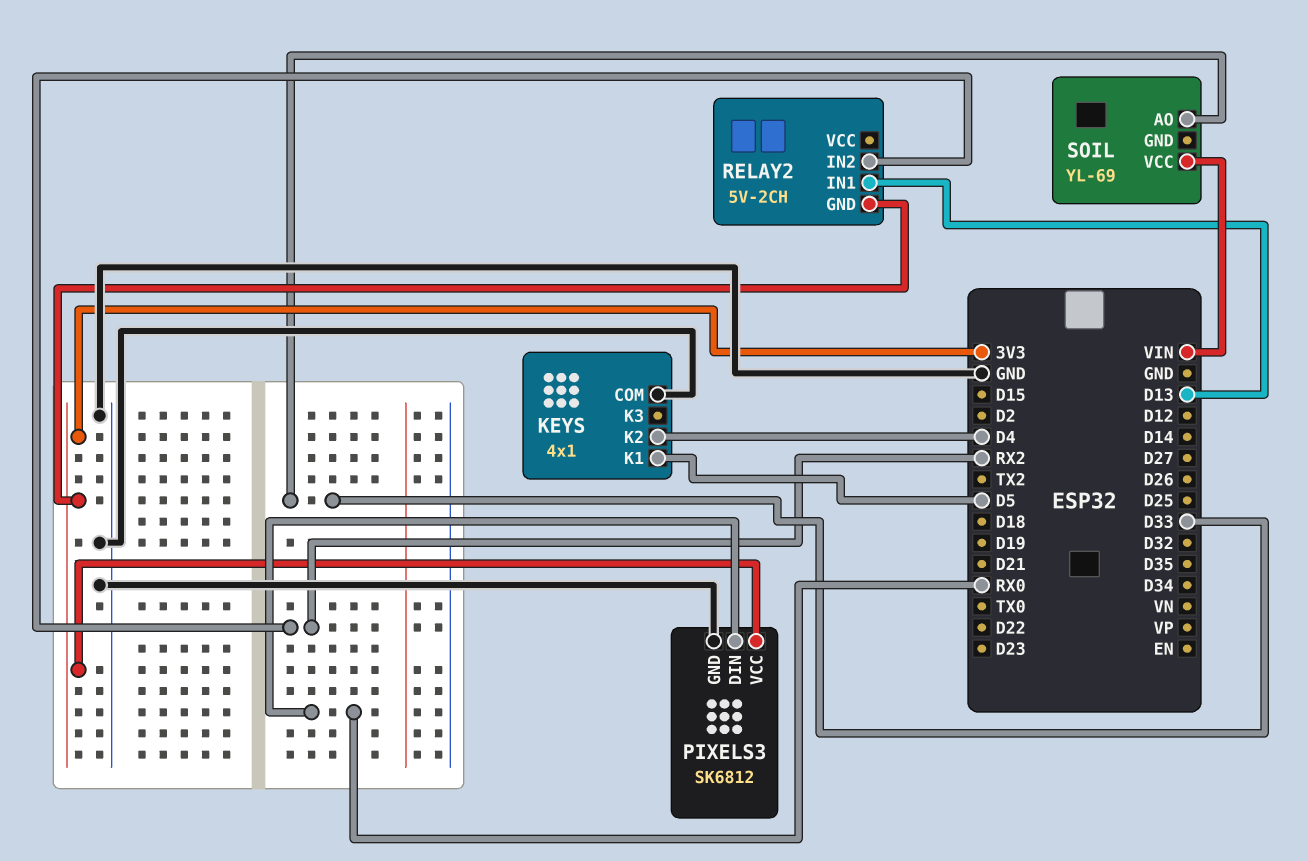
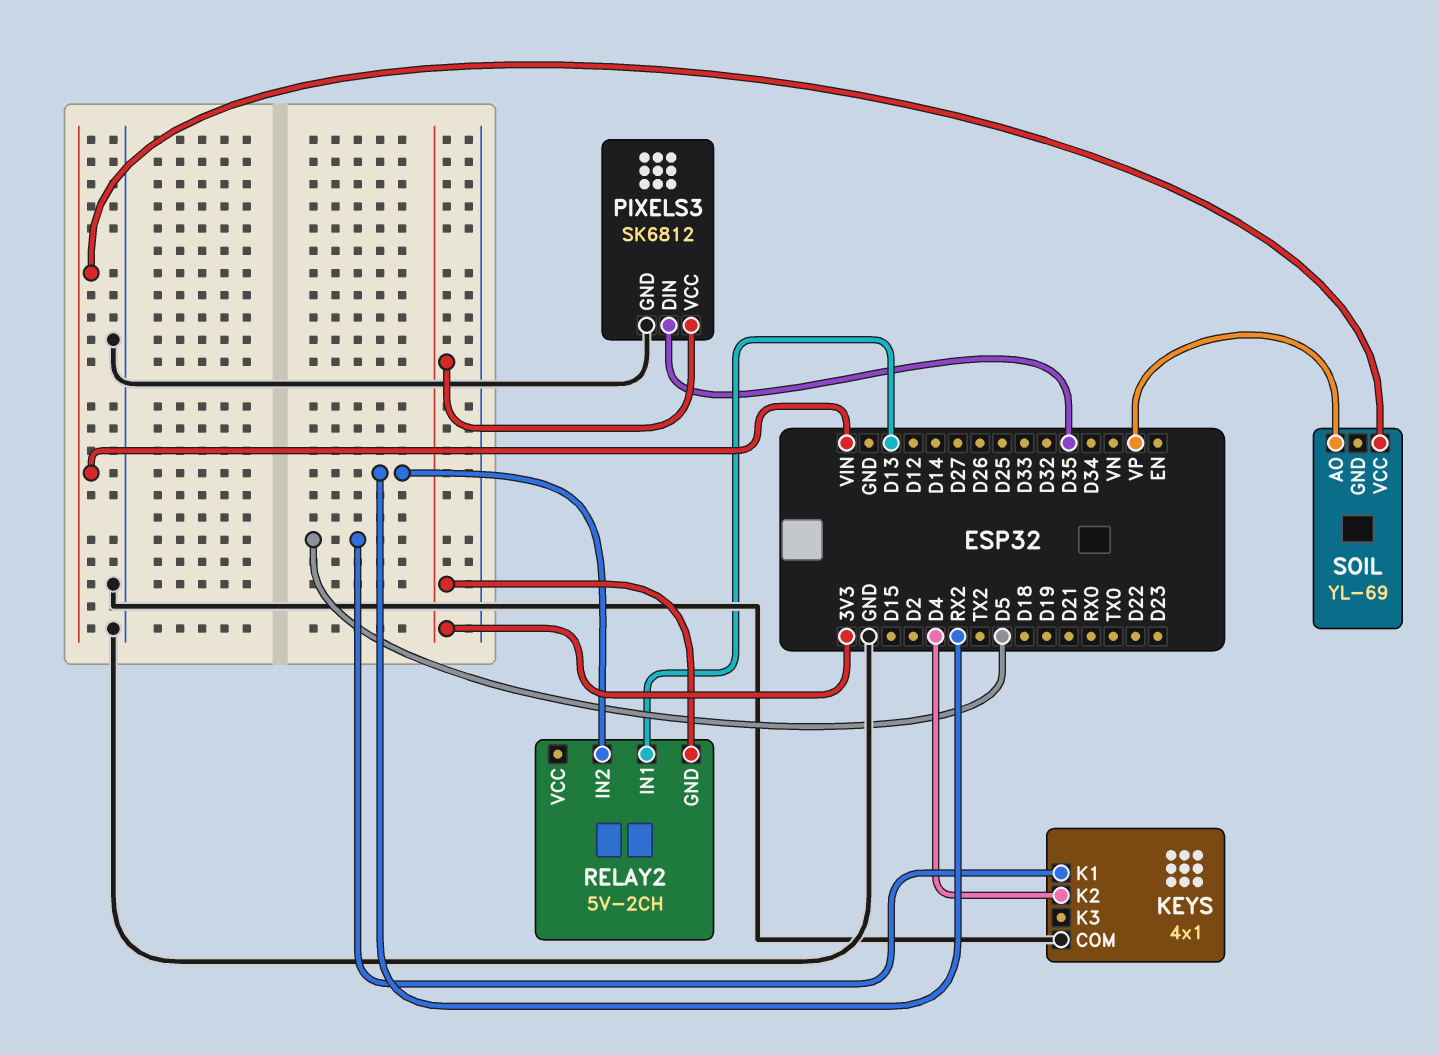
PIXELS3 pin DIN: RX0 -> D35
SOIL pin AO: D33 -> VP

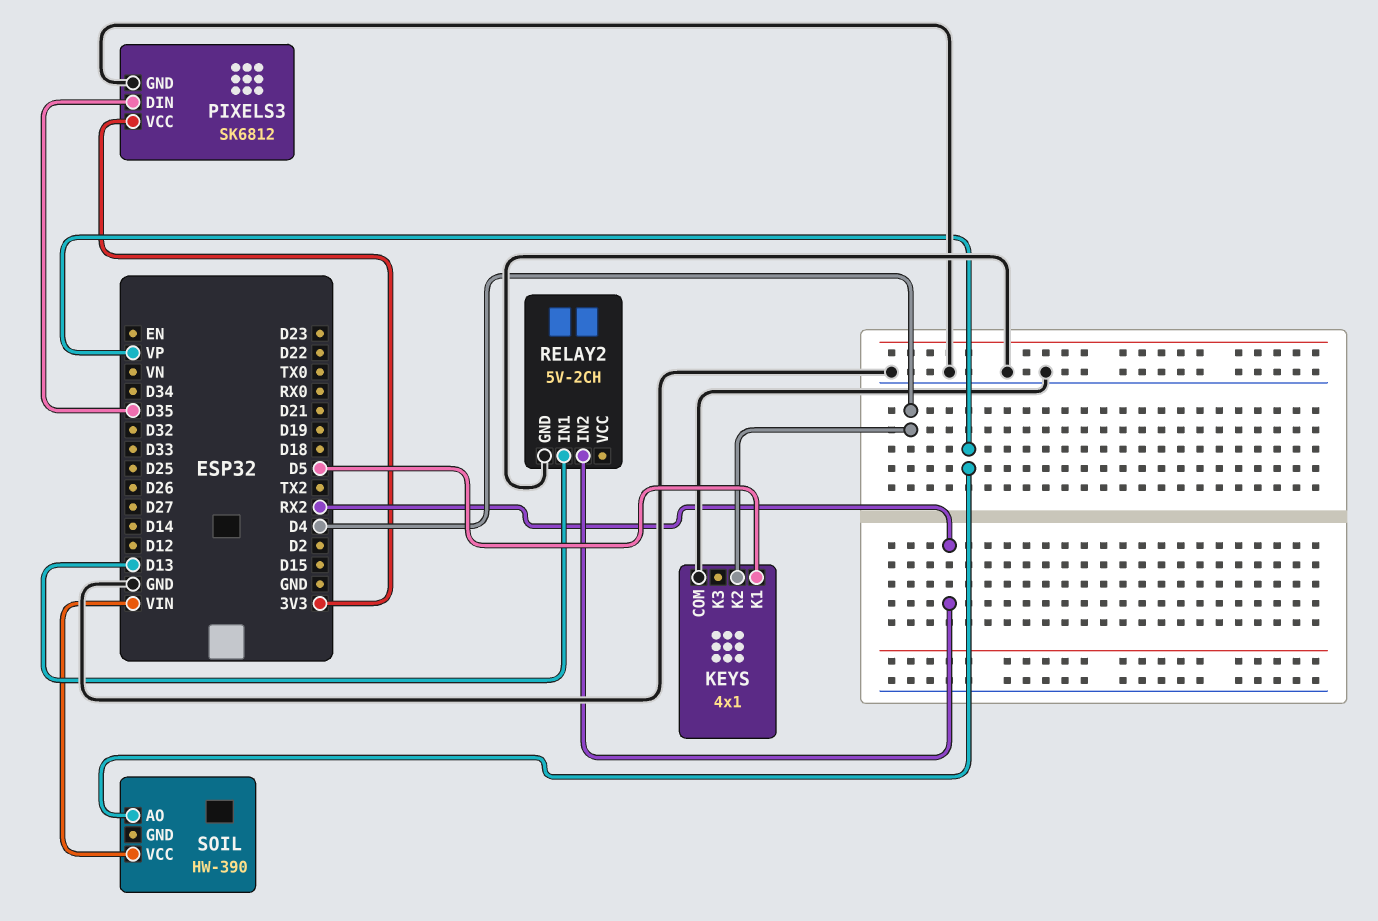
RELAY2 pin GND: 3V3 -> GND
SOIL: YL-69 -> HW-390

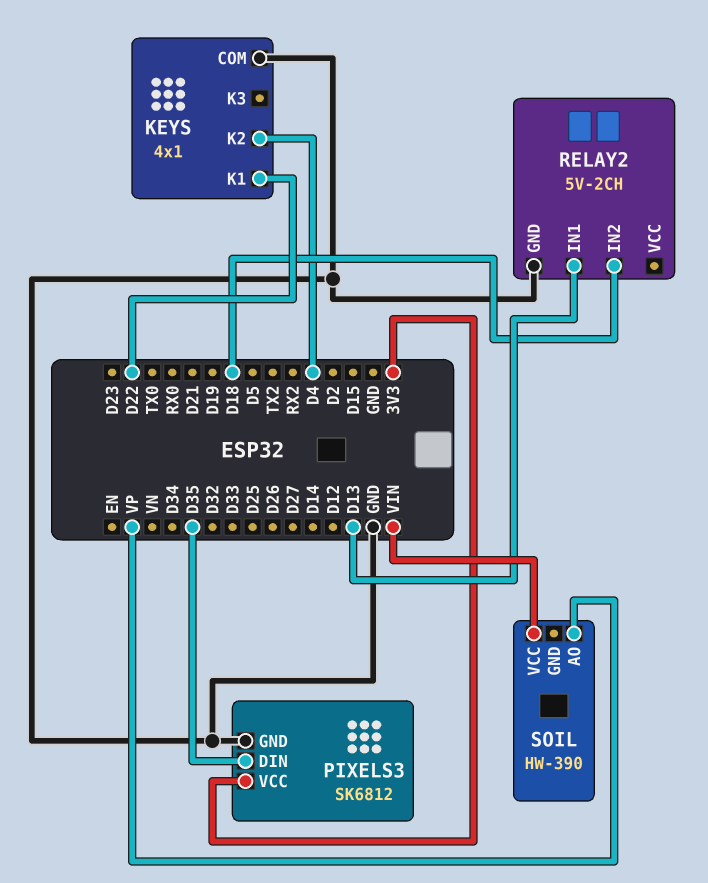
KEYS pin K1: D5 -> D22
RELAY2 pin IN2: RX2 -> D18

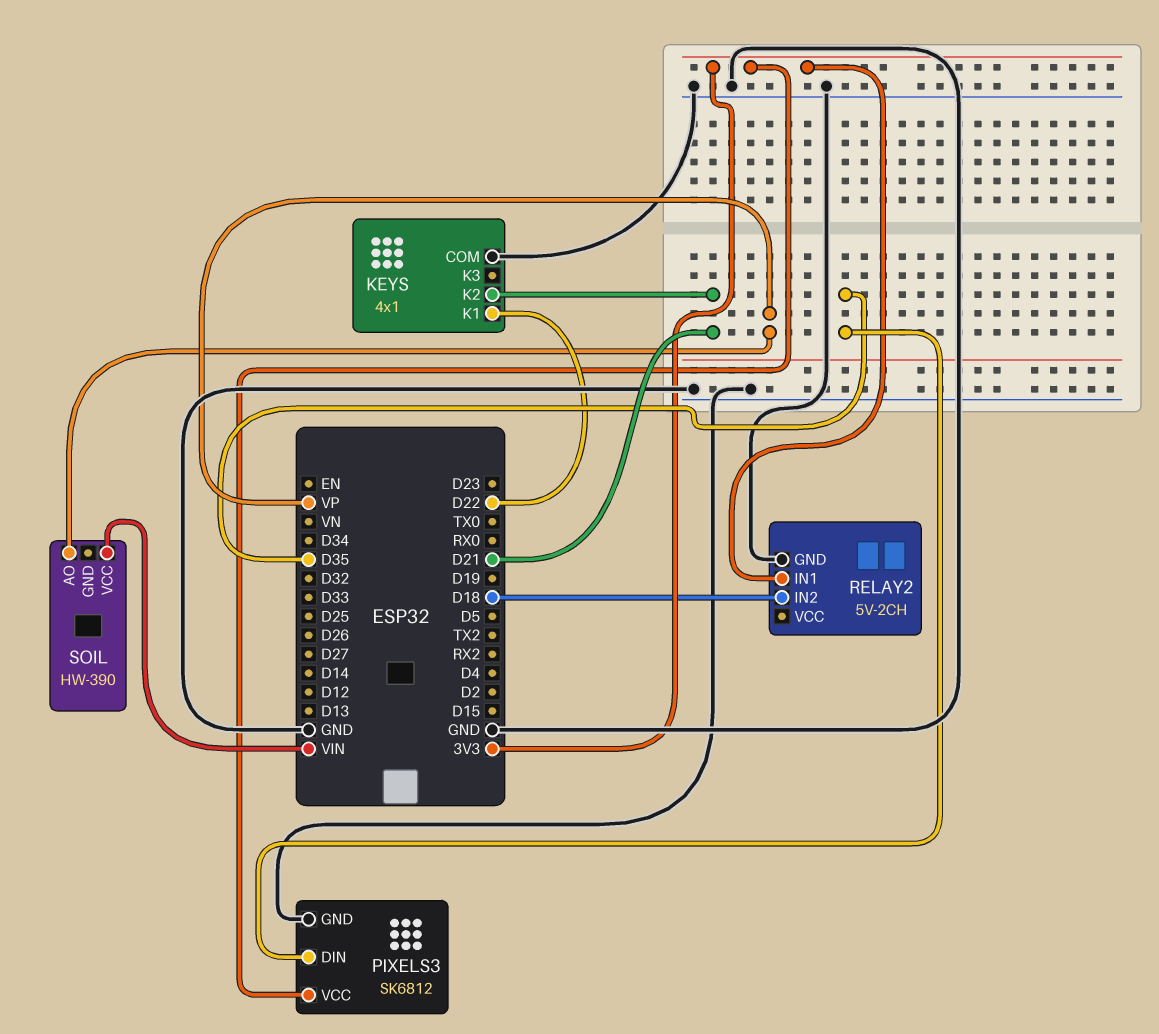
KEYS pin K2: D4 -> D21
RELAY2 pin IN1: D13 -> 3V3

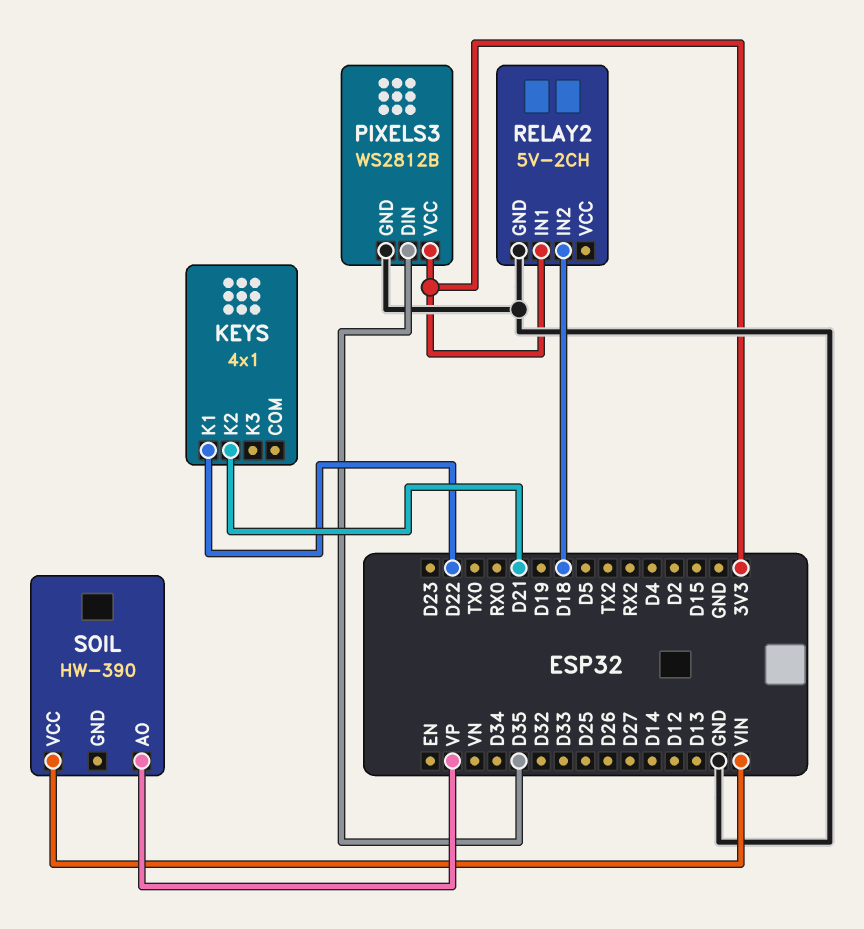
KEYS pin COM: GND -> none
PIXELS3: SK6812 -> WS2812B

